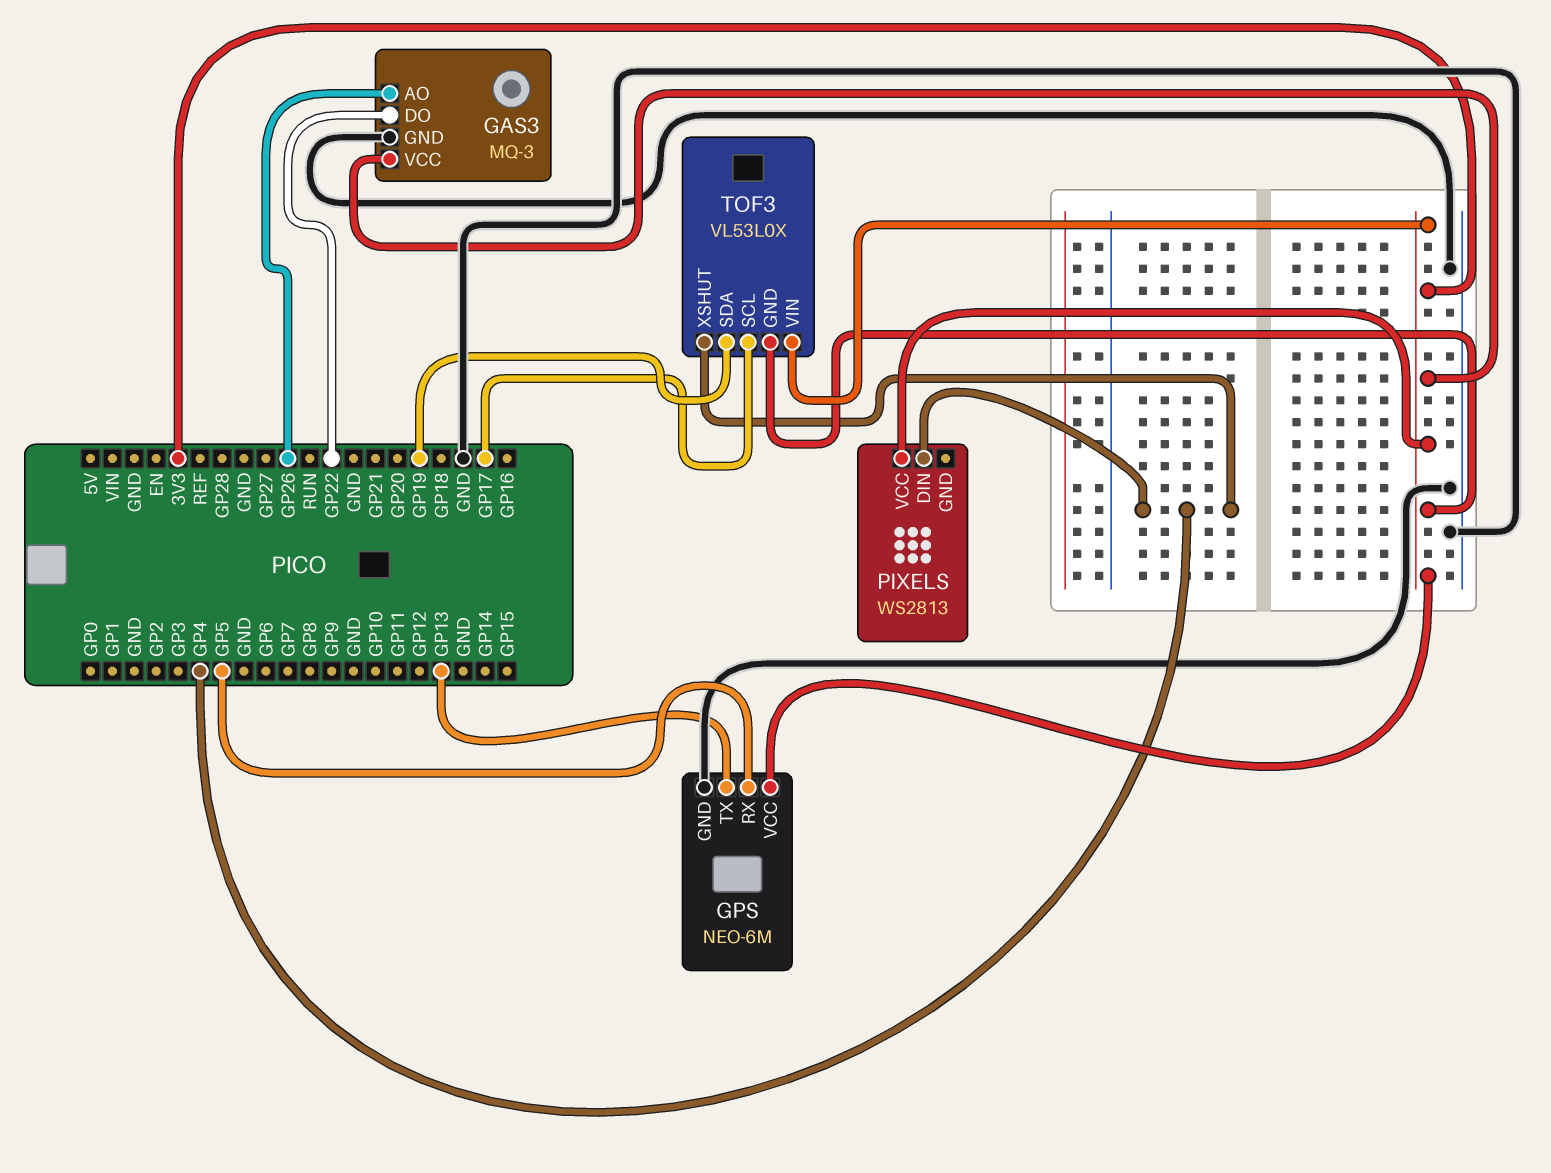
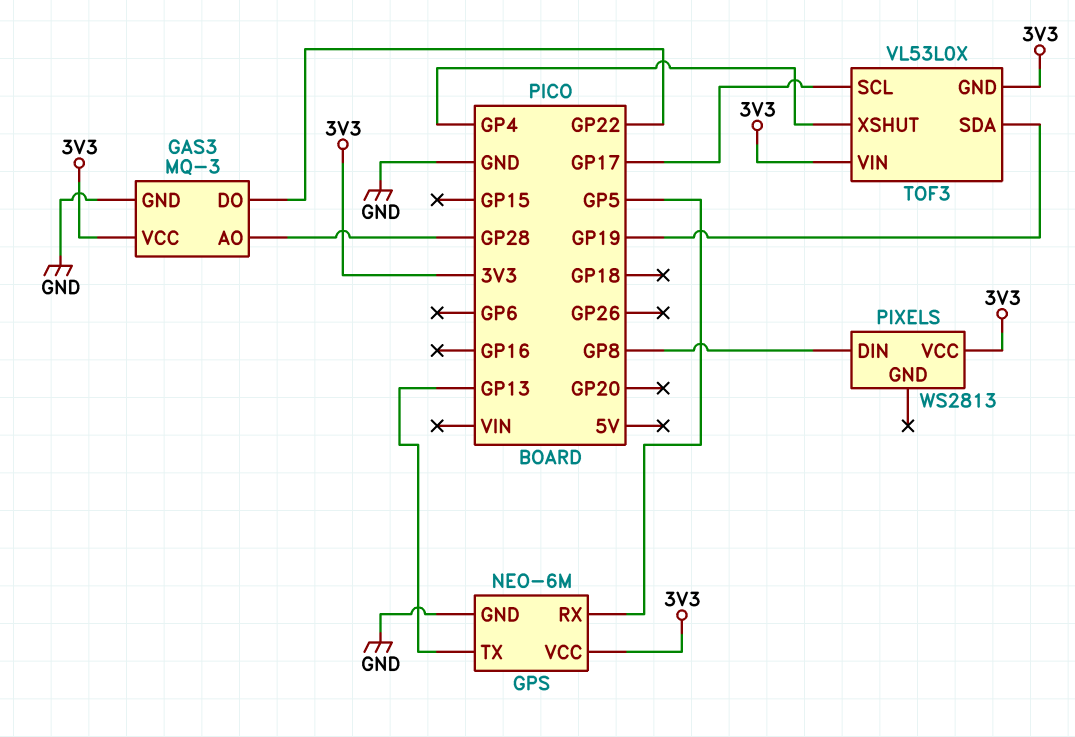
GAS3 pin AO: GP26 -> GP28
PIXELS pin DIN: GP4 -> GP8

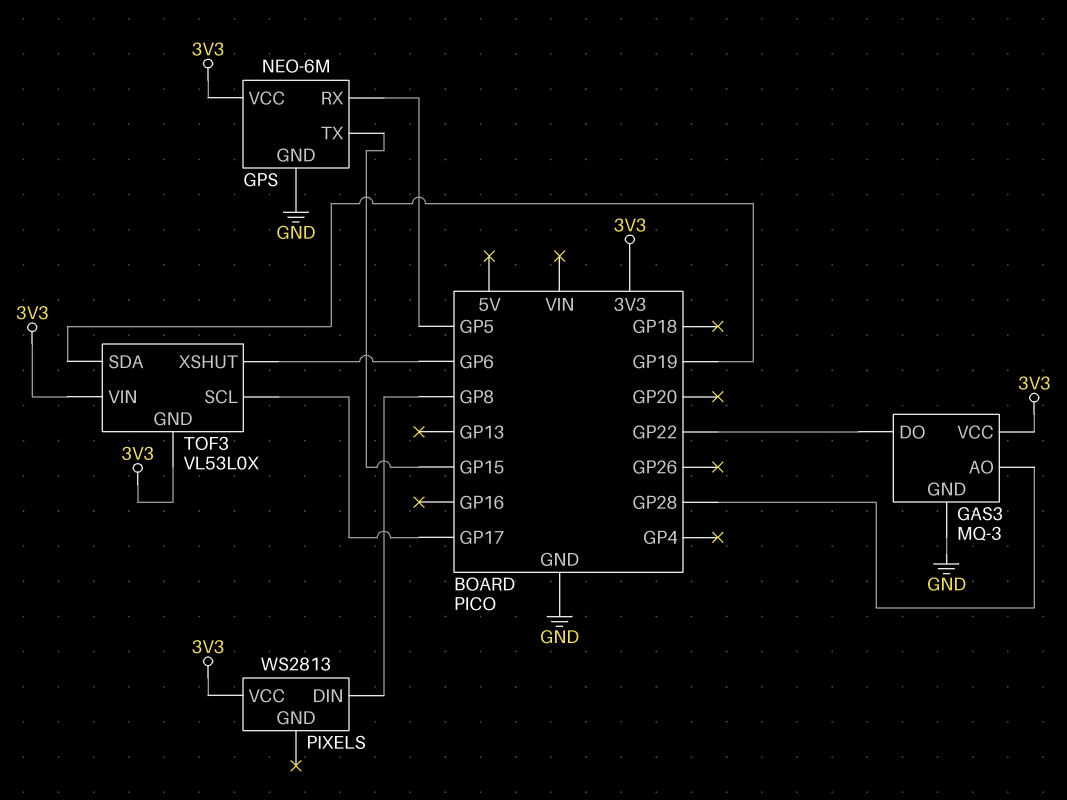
GPS pin TX: GP13 -> GP15
TOF3 pin XSHUT: GP4 -> GP6

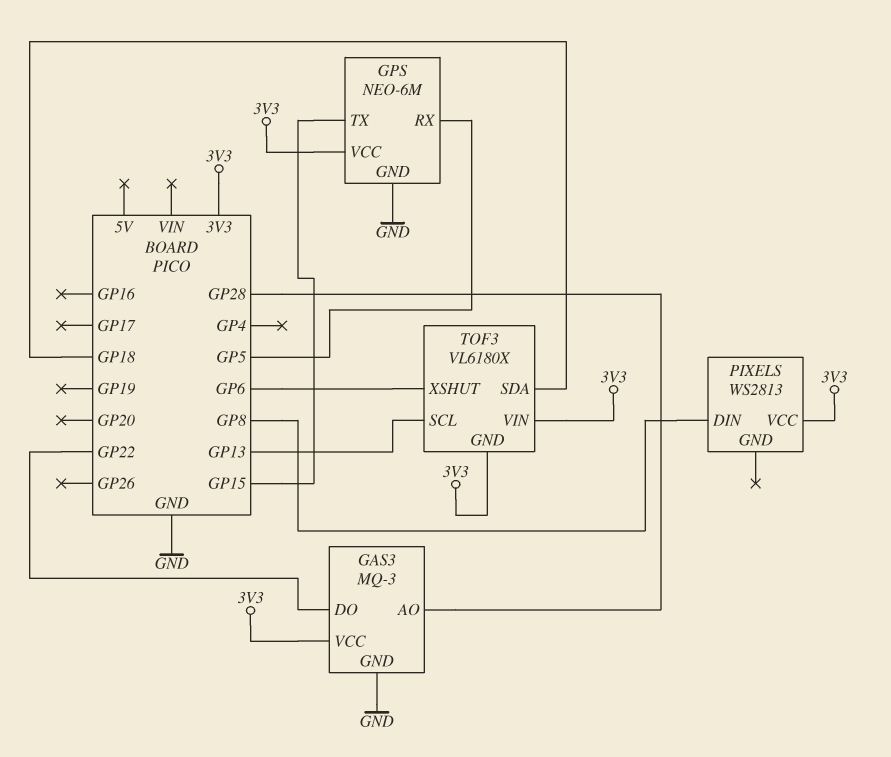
TOF3: VL53L0X -> VL6180X
TOF3 pin SCL: GP17 -> GP13
TOF3 pin SDA: GP19 -> GP18

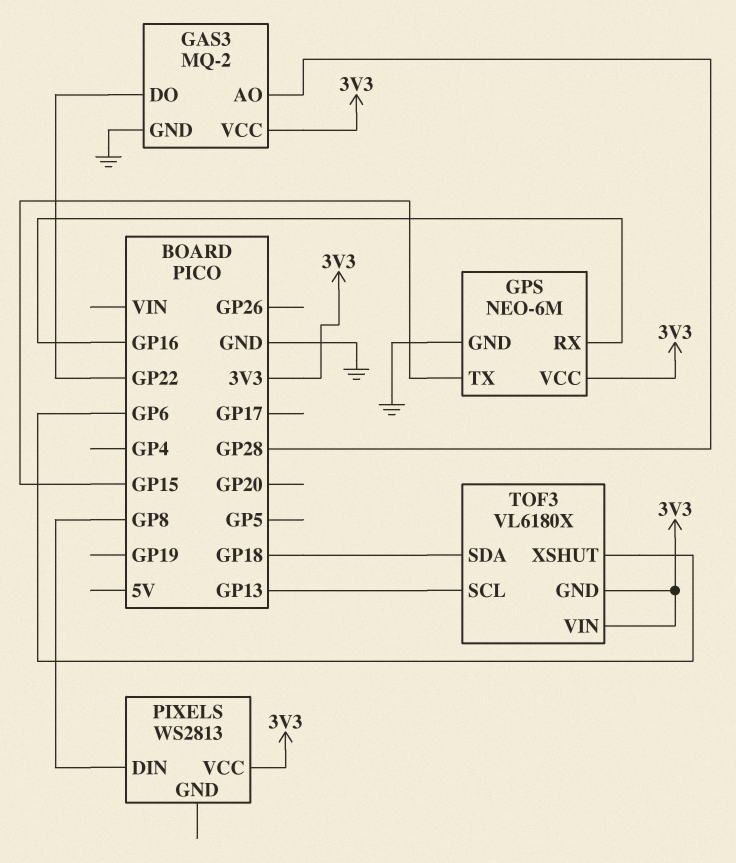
GAS3: MQ-3 -> MQ-2
GPS pin RX: GP5 -> GP16

